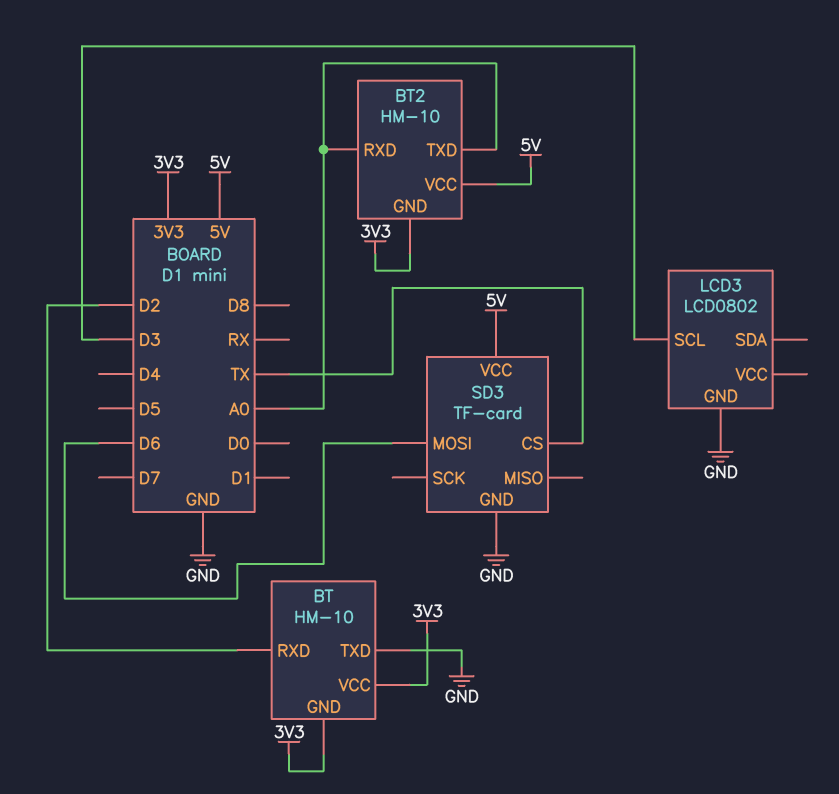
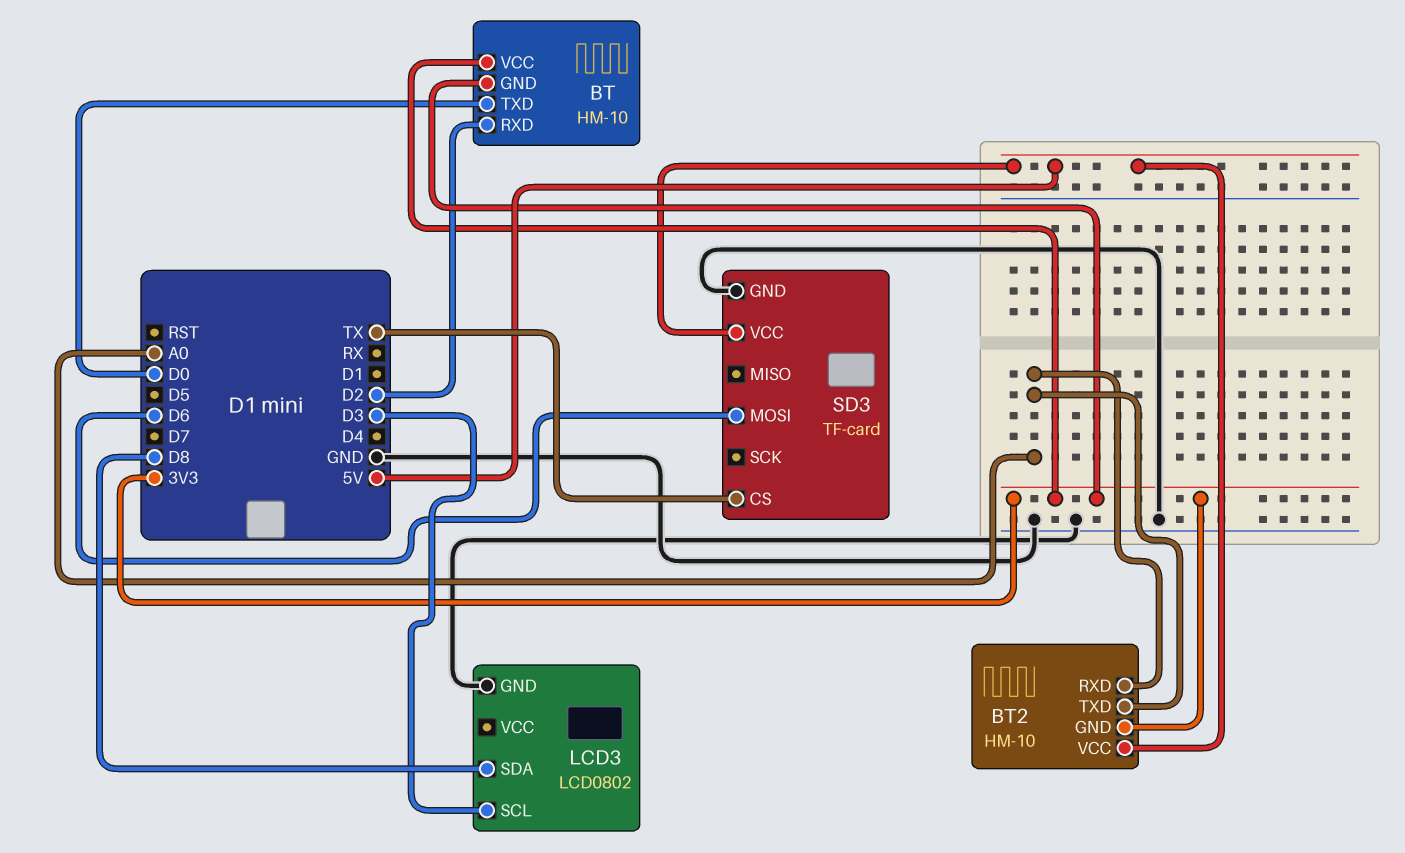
BT pin TXD: GND -> D0
LCD3 pin SDA: none -> D8

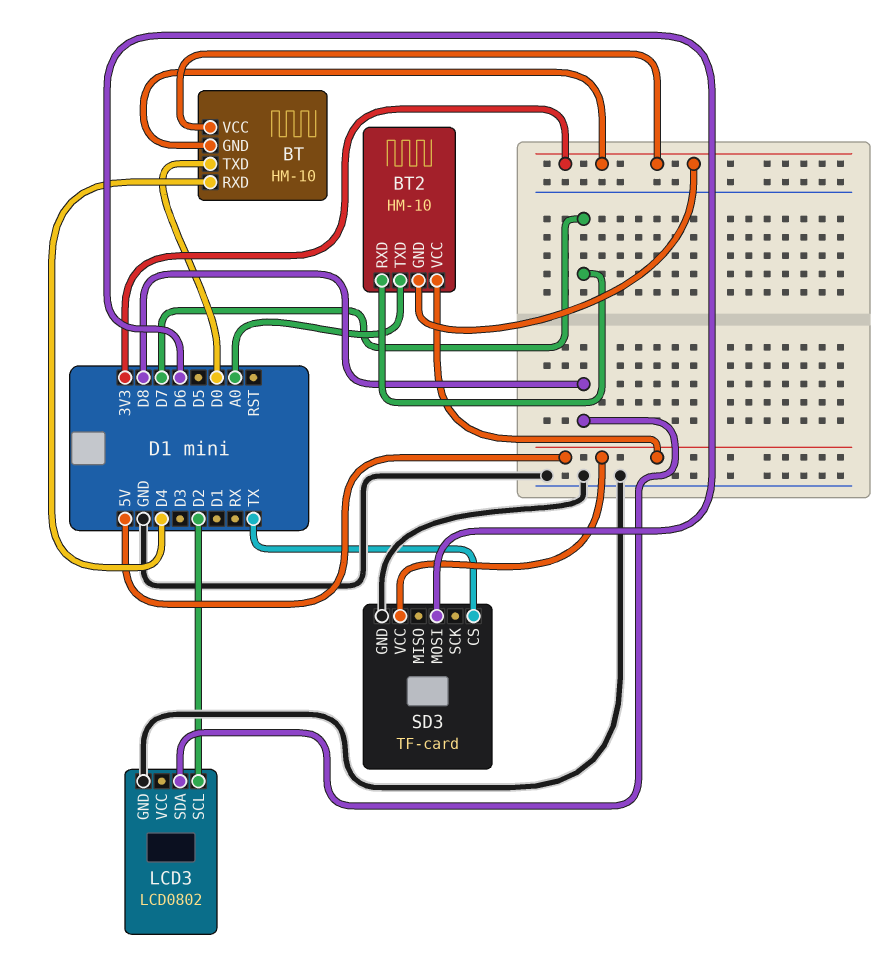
BT pin RXD: D2 -> D4
BT2 pin RXD: A0 -> D7
LCD3 pin SCL: D3 -> D2

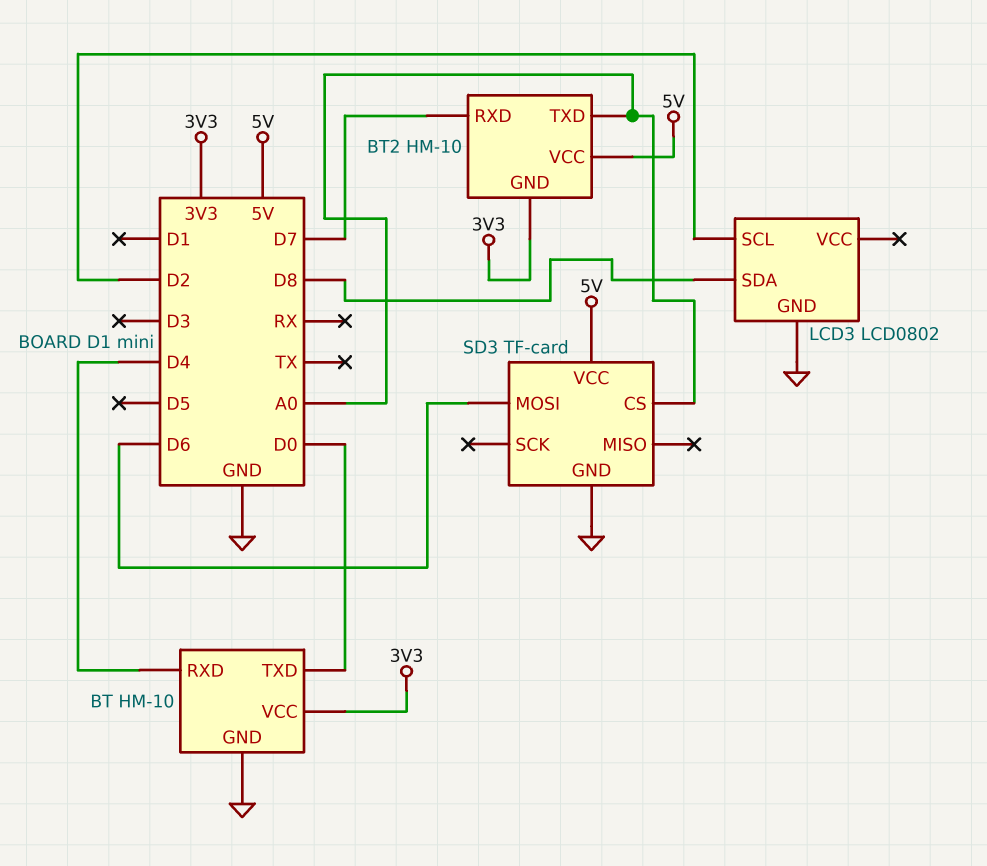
BT pin GND: 3V3 -> GND
SD3 pin CS: TX -> A0

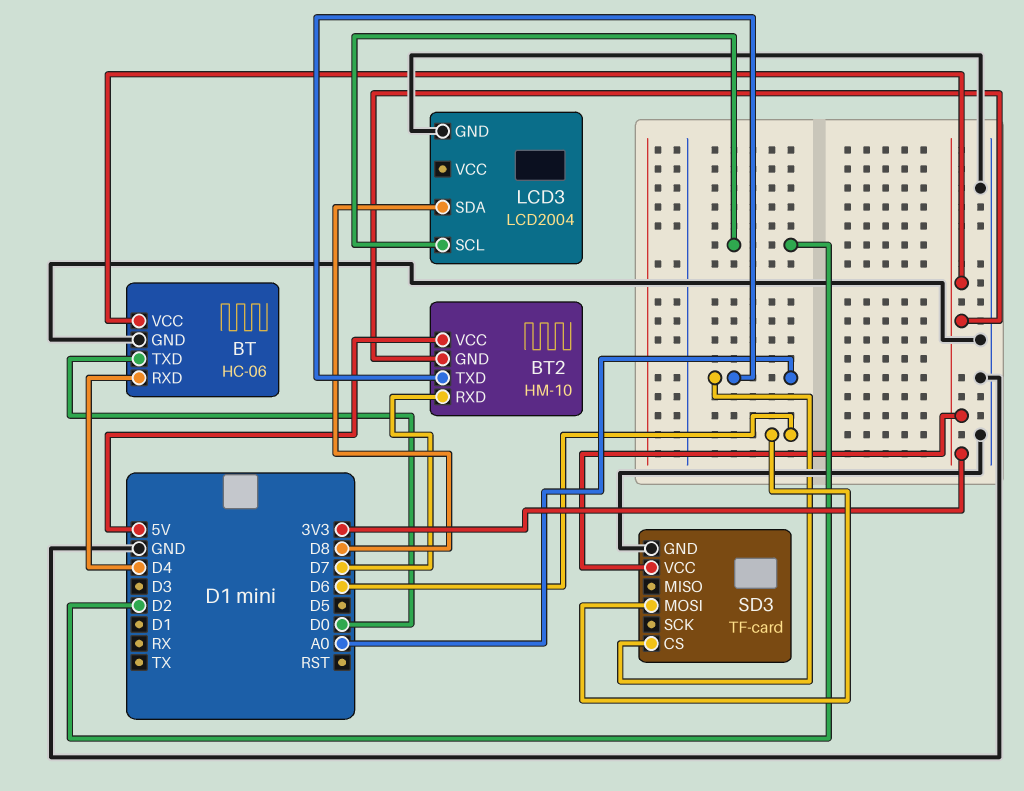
BT: HM-10 -> HC-06
LCD3: LCD0802 -> LCD2004
SD3 pin VCC: 5V -> 3V3

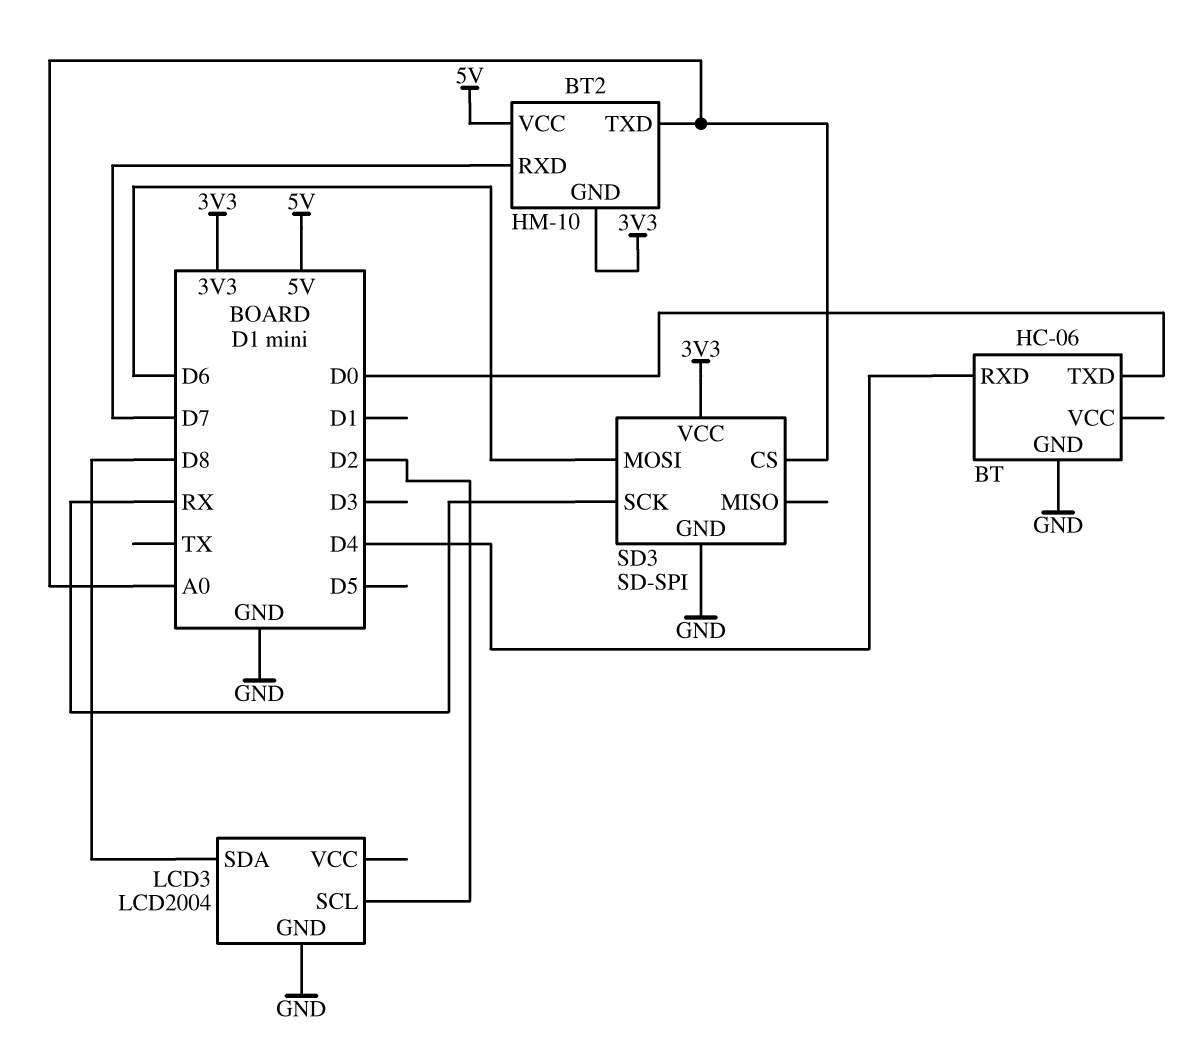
BT pin VCC: 3V3 -> none
SD3: TF-card -> SD-SPI
SD3 pin SCK: none -> RX

